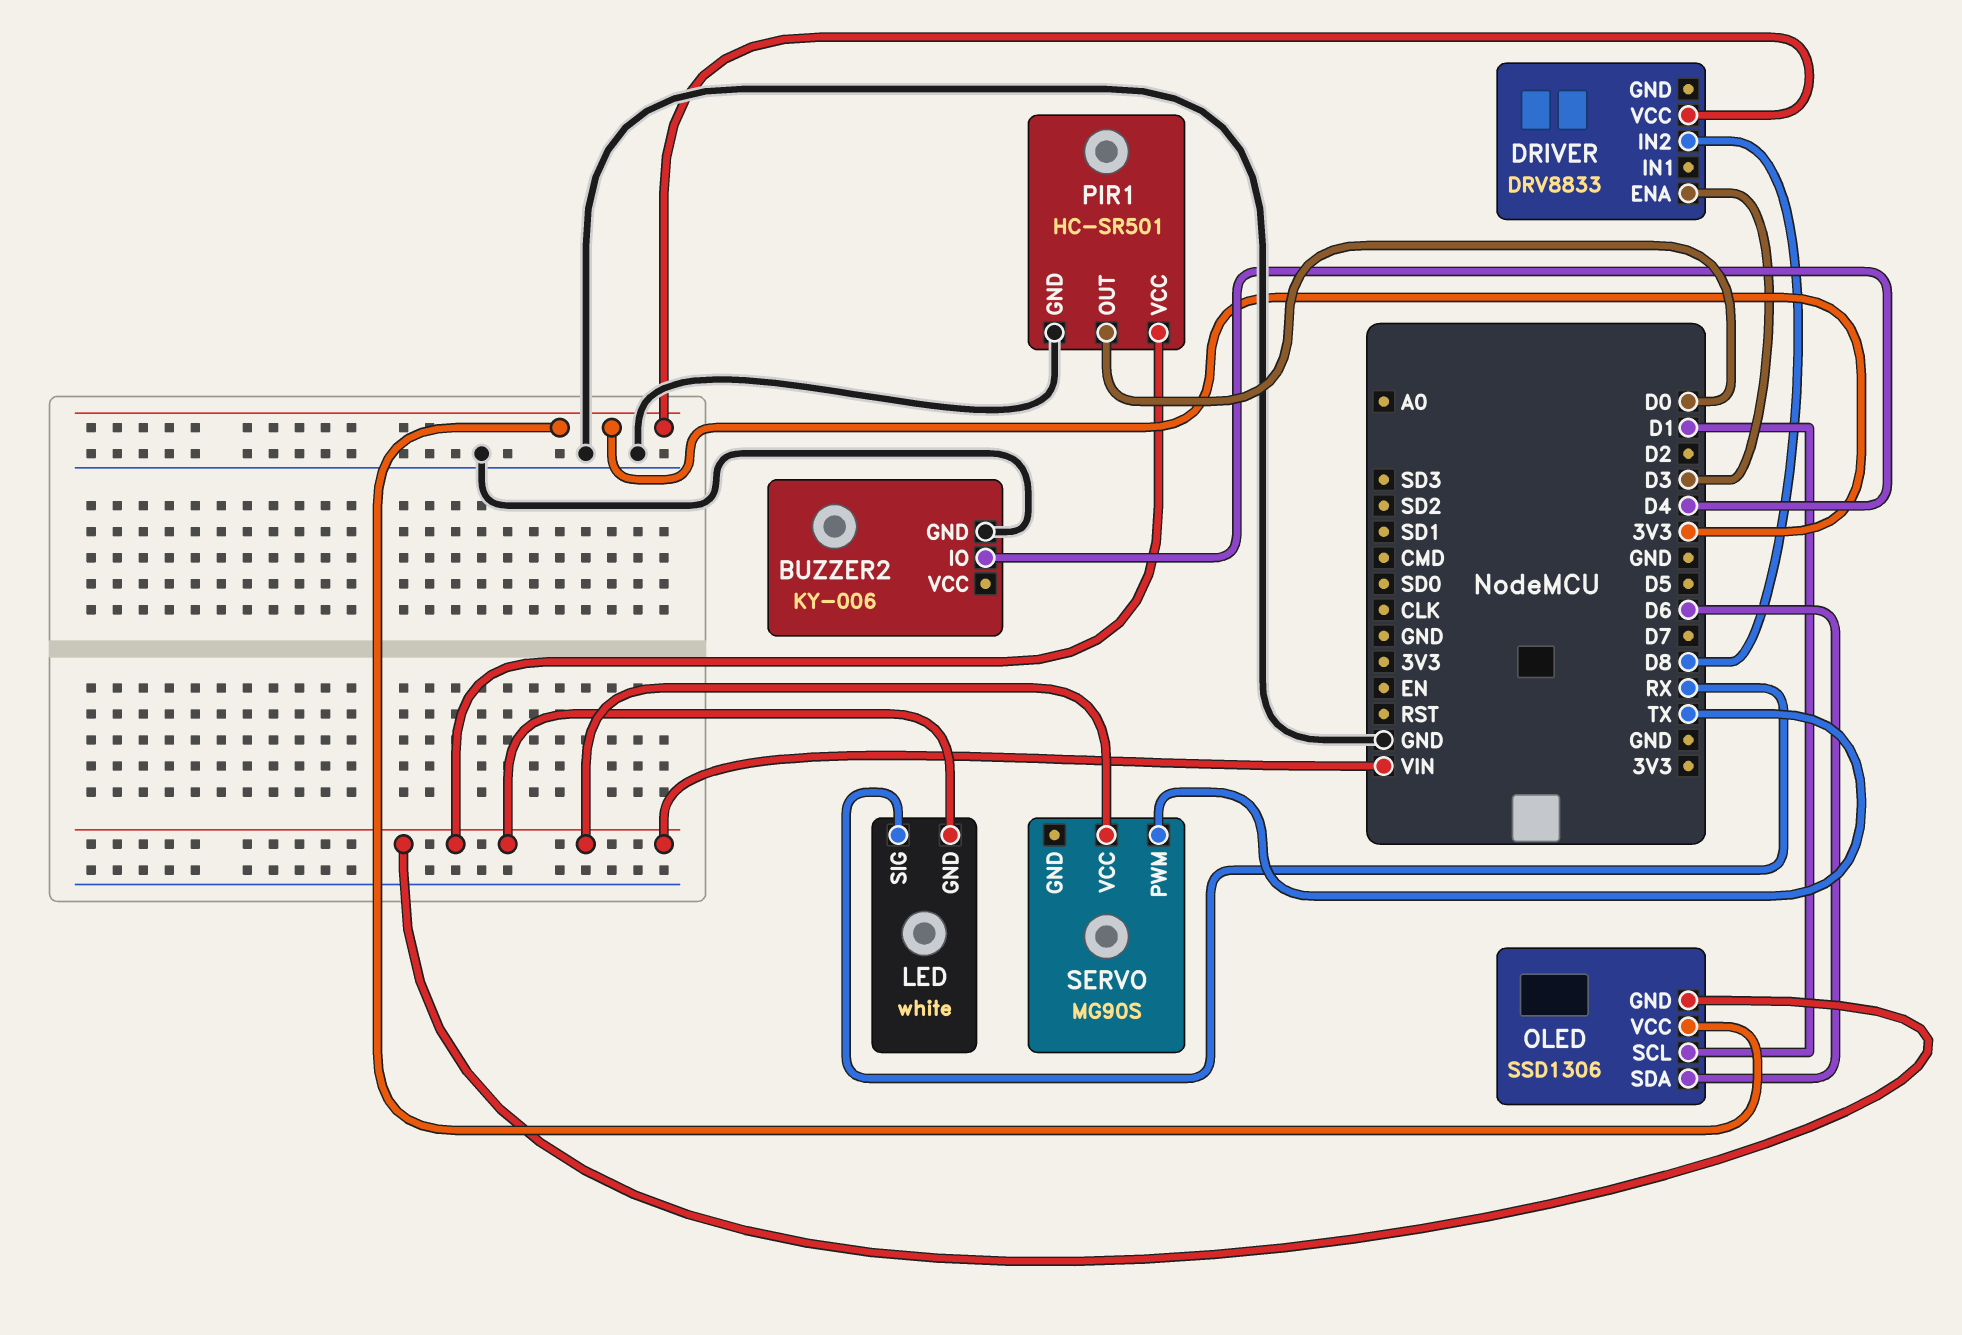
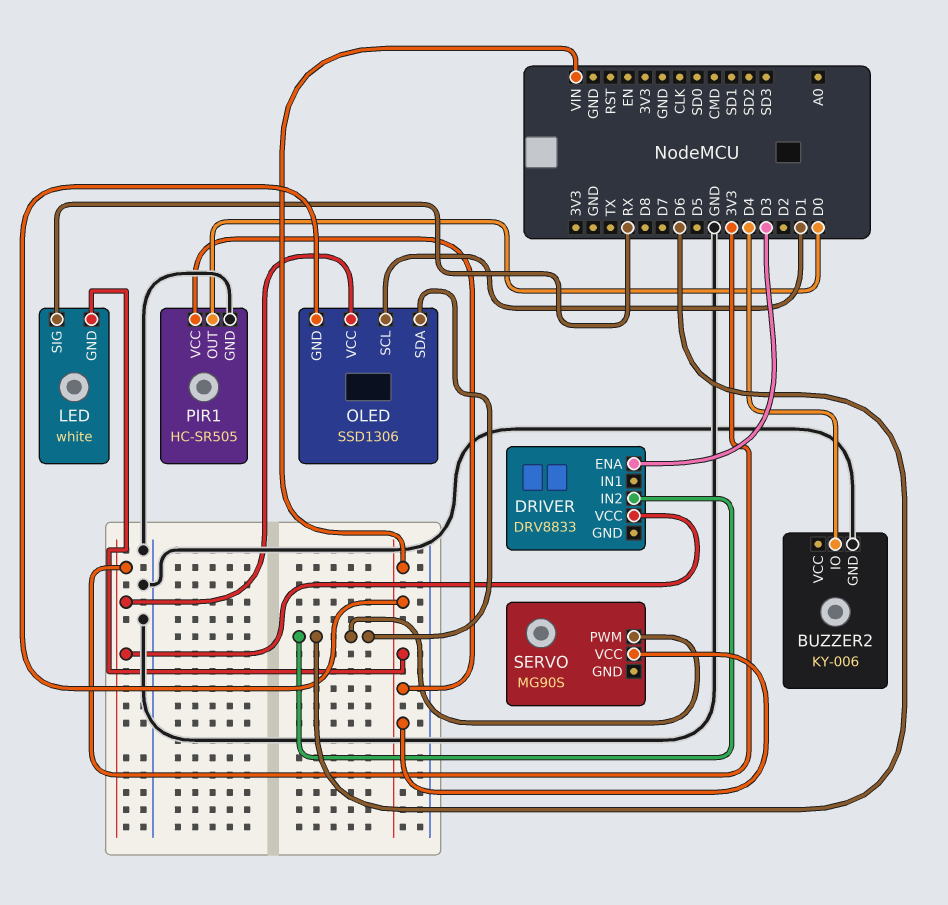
DRIVER pin IN2: D8 -> D6
PIR1: HC-SR501 -> HC-SR505
SERVO pin PWM: TX -> D6

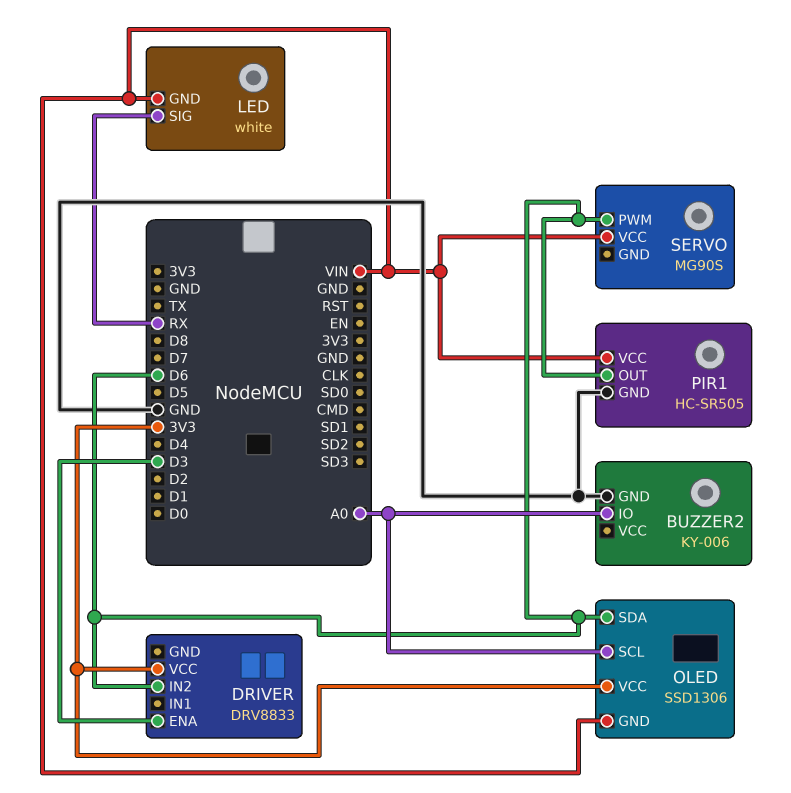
BUZZER2 pin IO: D4 -> A0
OLED pin SCL: D1 -> A0
PIR1 pin OUT: D0 -> D6

